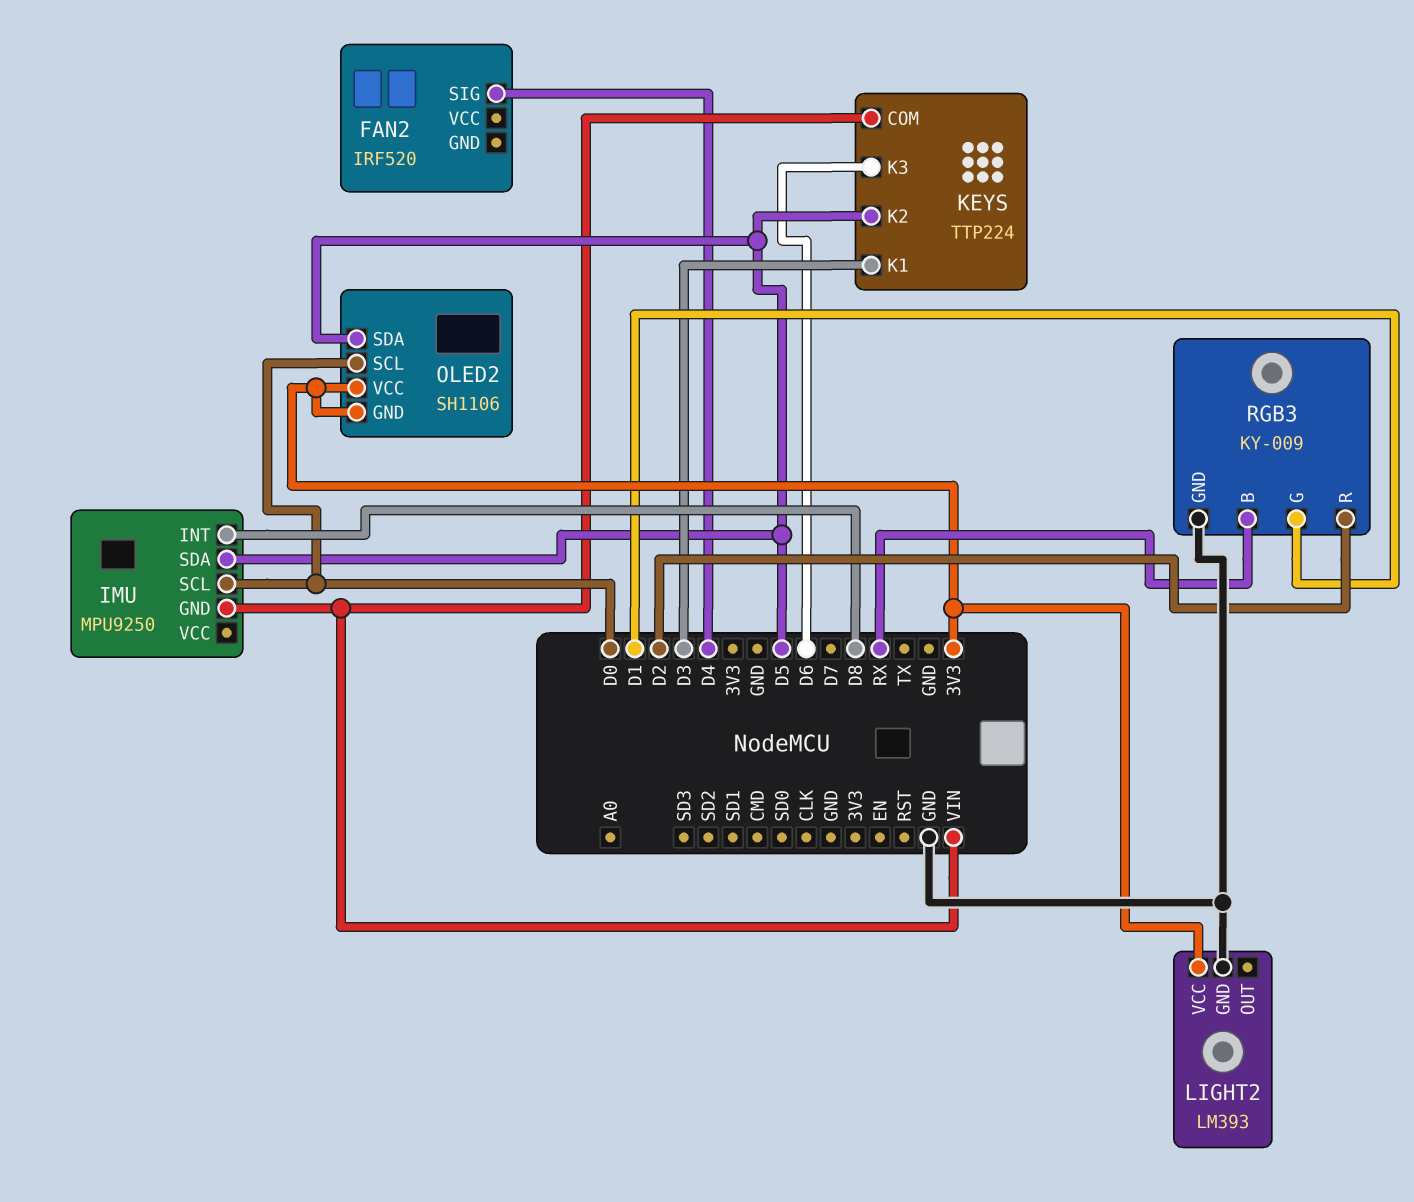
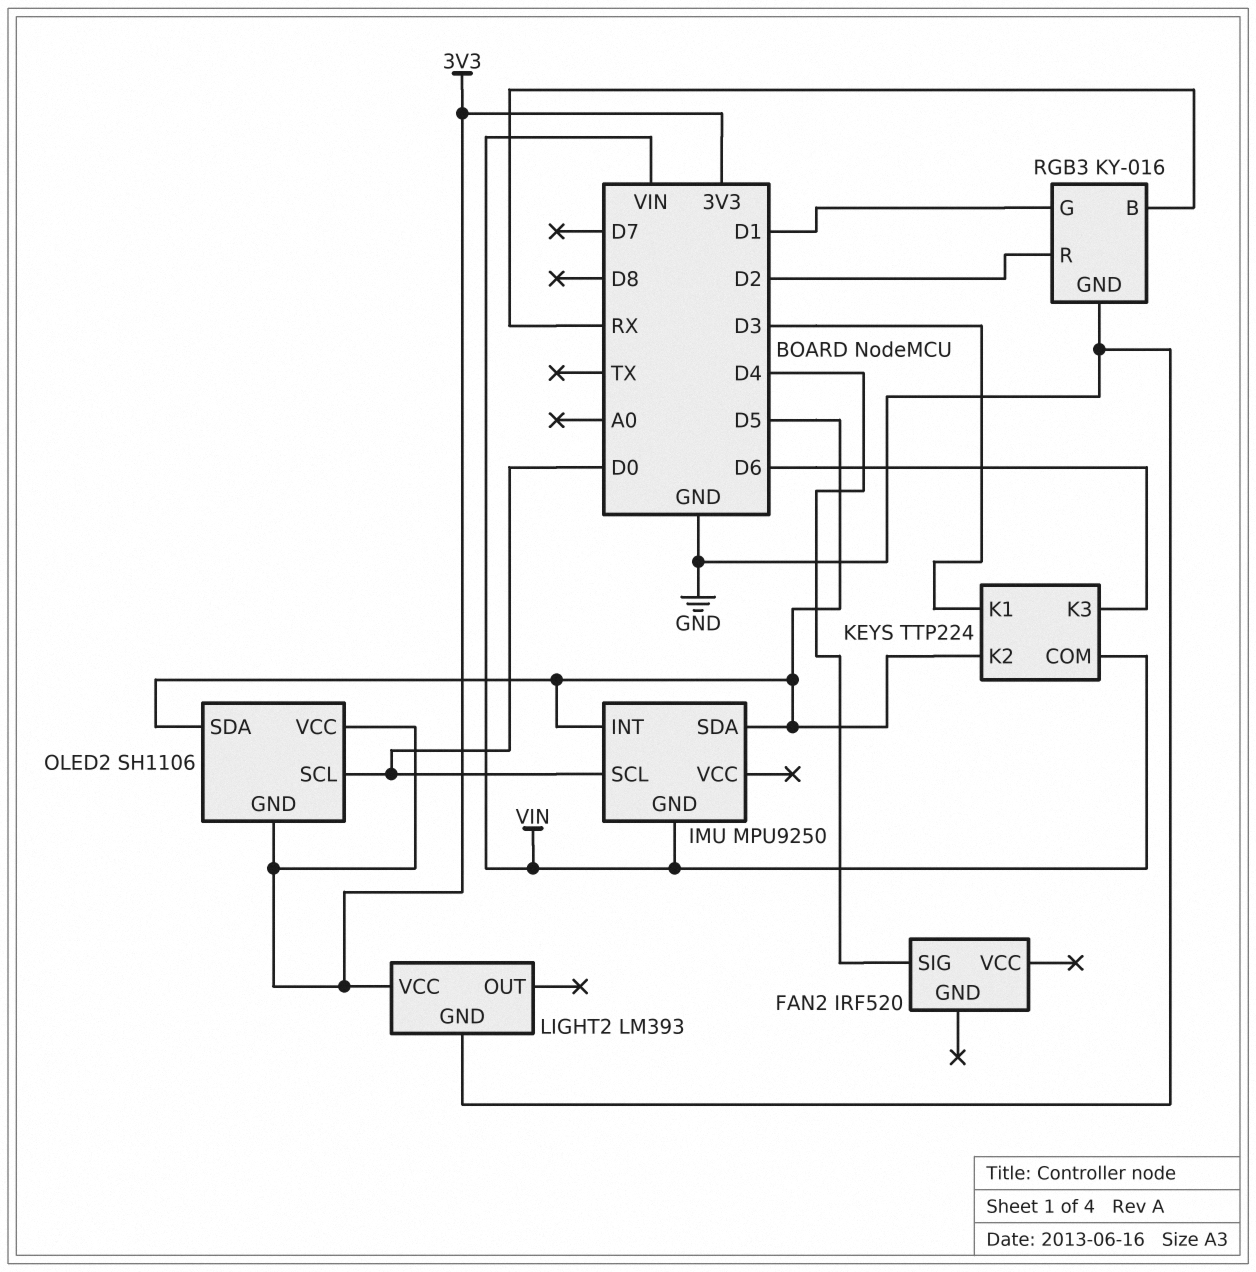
IMU pin INT: D8 -> D5
RGB3: KY-009 -> KY-016

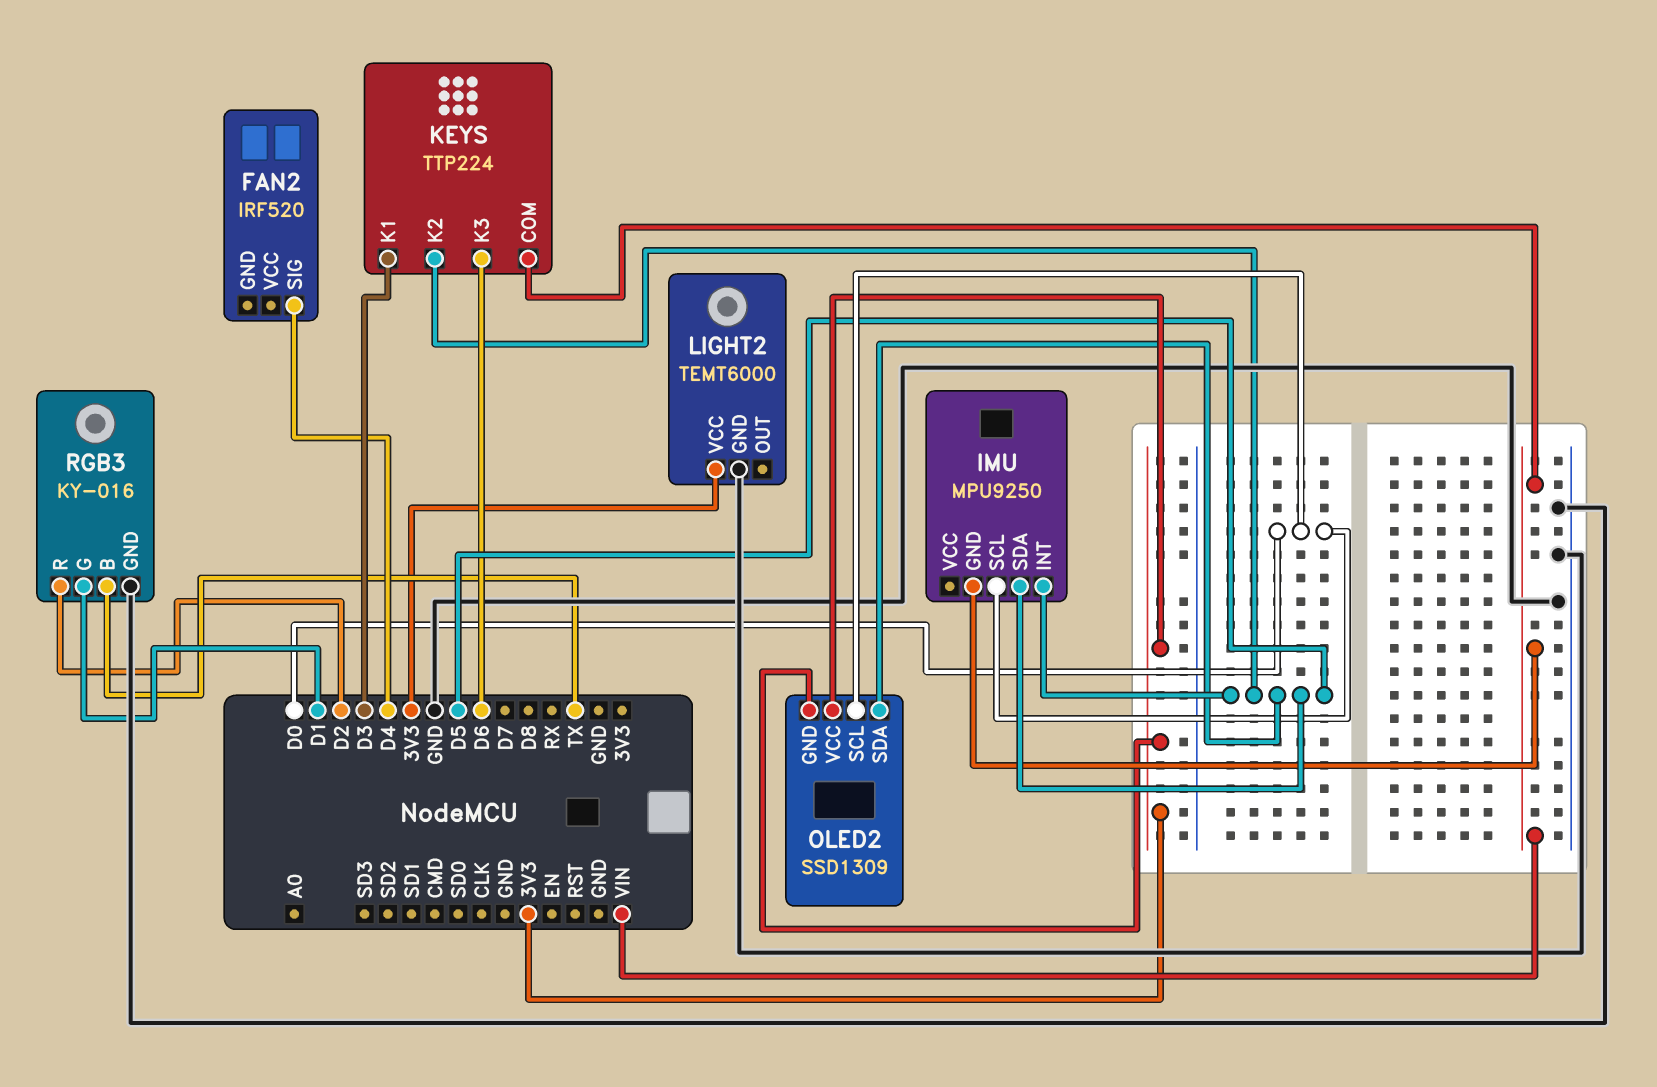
LIGHT2: LM393 -> TEMT6000
OLED2: SH1106 -> SSD1309
RGB3 pin B: RX -> TX

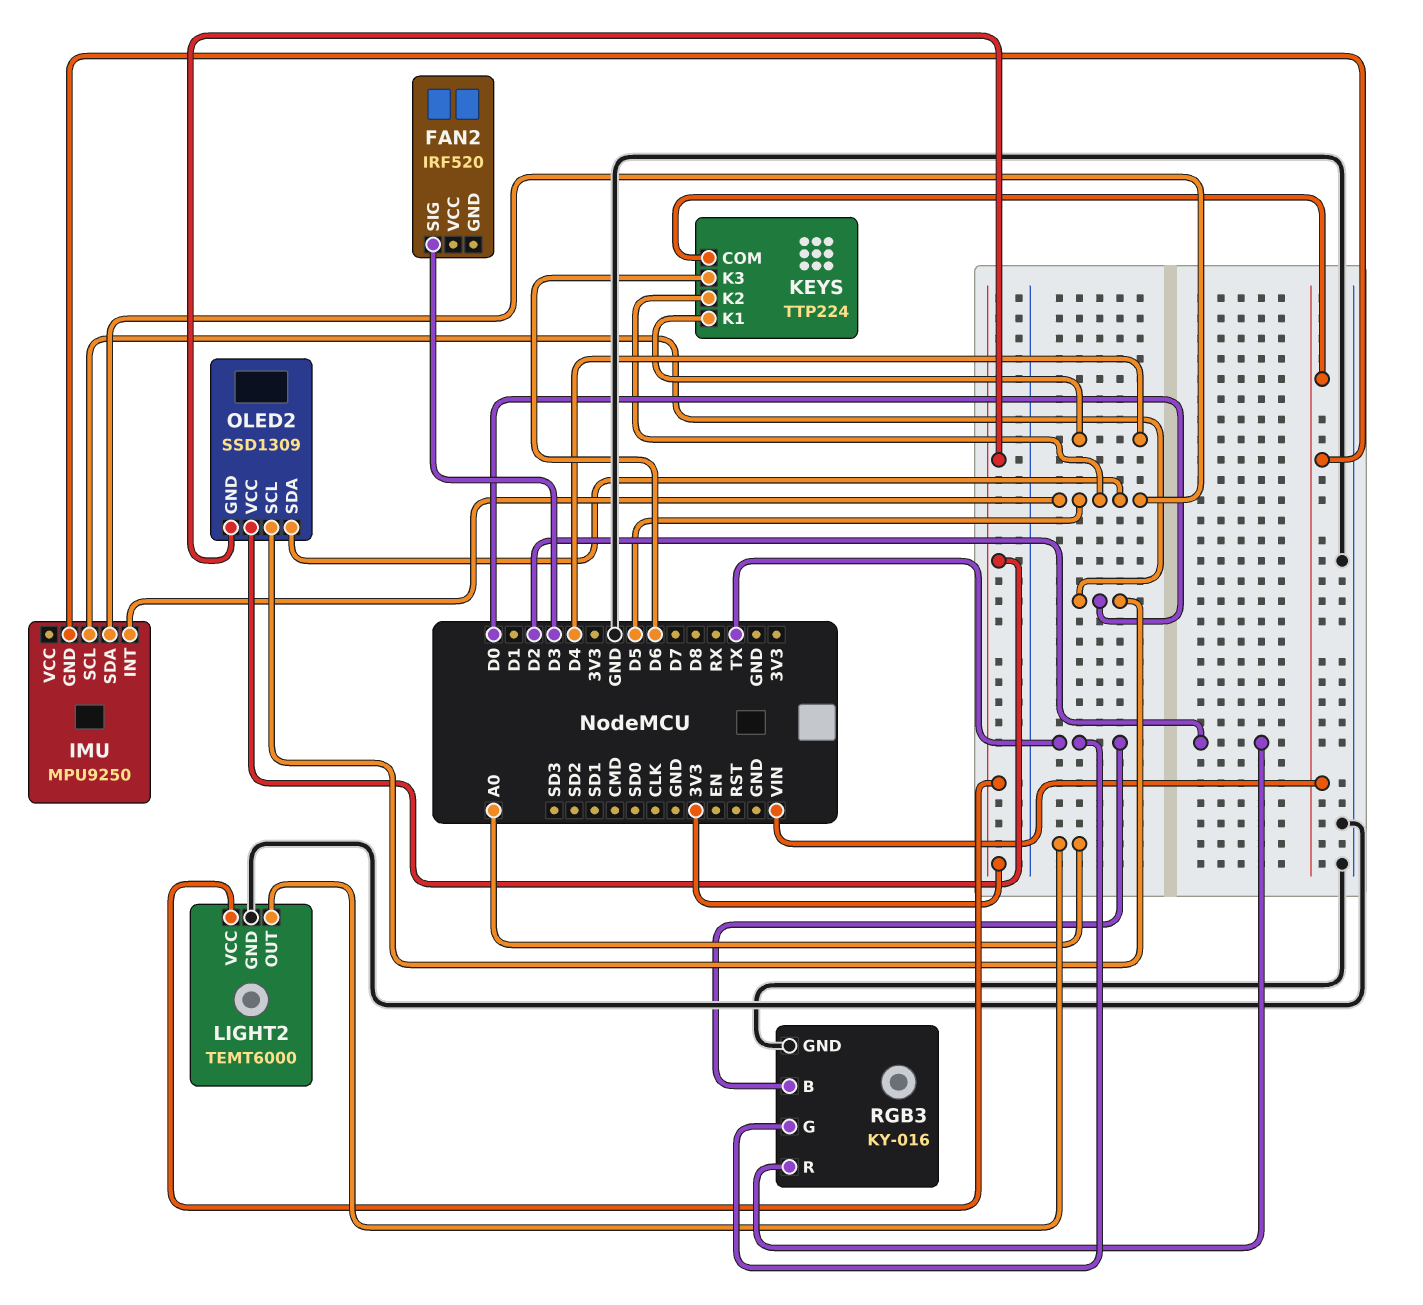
FAN2 pin SIG: D4 -> D3
KEYS pin K1: D3 -> D4
LIGHT2 pin OUT: none -> A0
RGB3 pin G: D1 -> TX

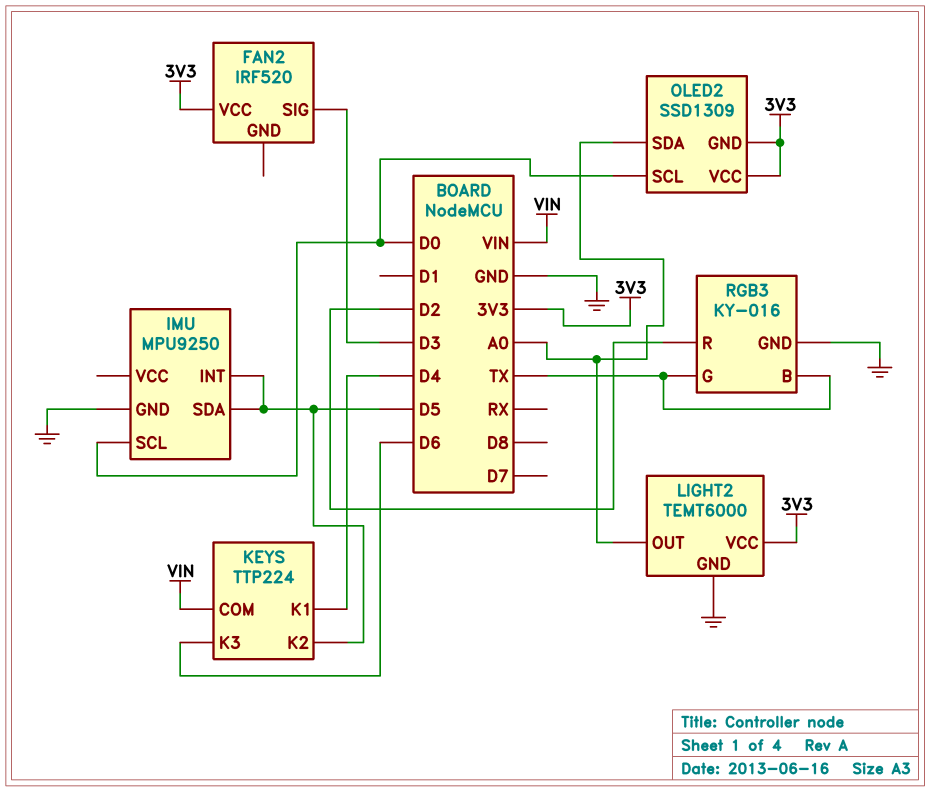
FAN2 pin VCC: none -> 3V3
IMU pin GND: VIN -> GND
OLED2 pin SDA: D5 -> A0

